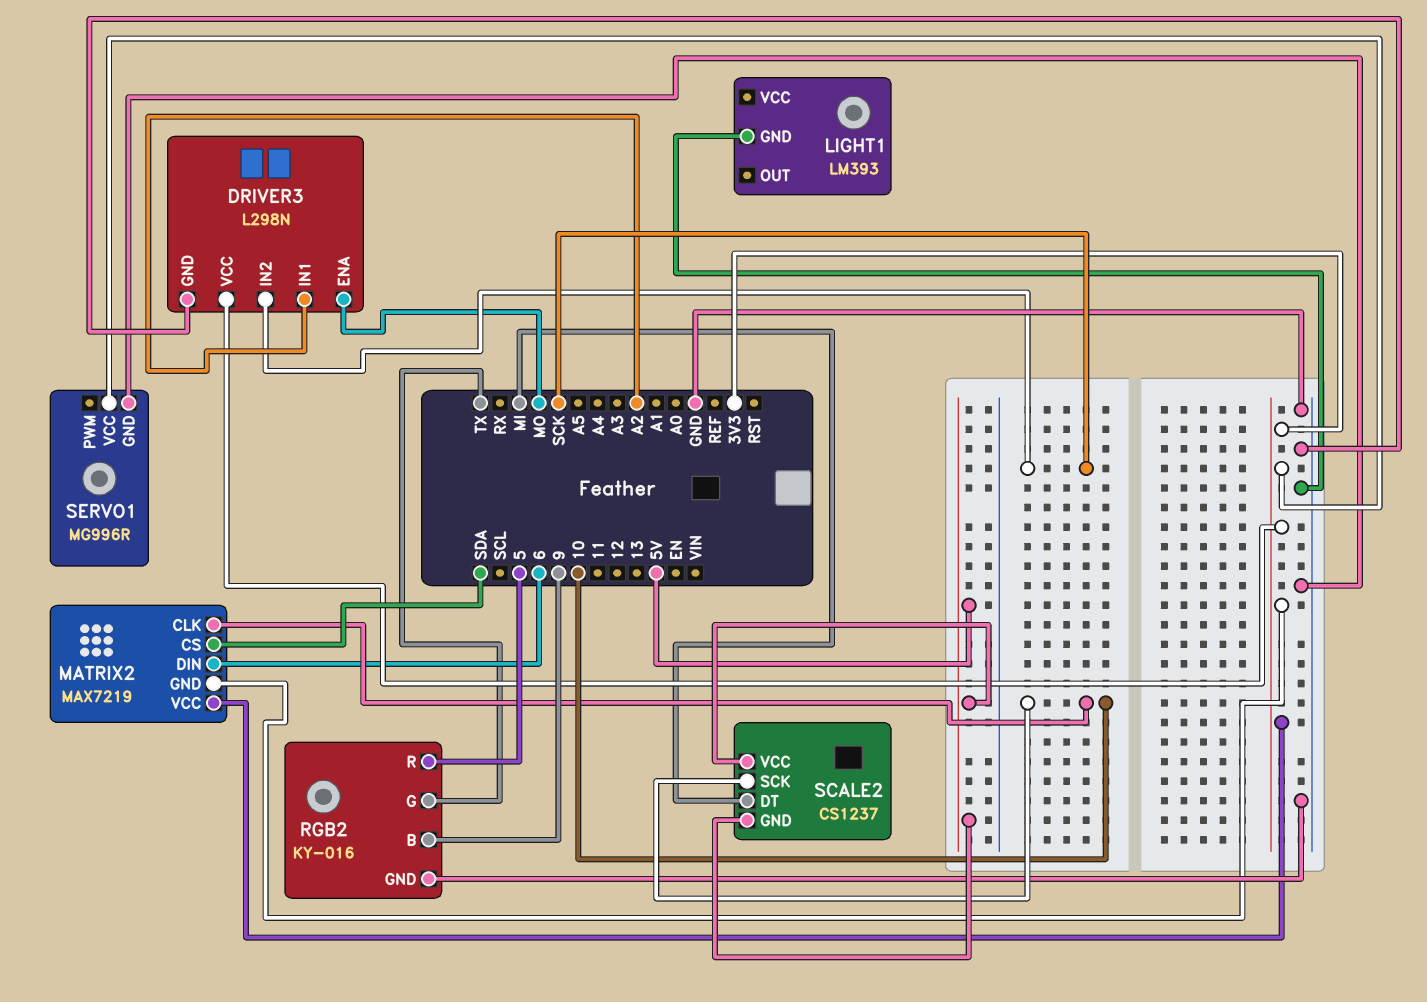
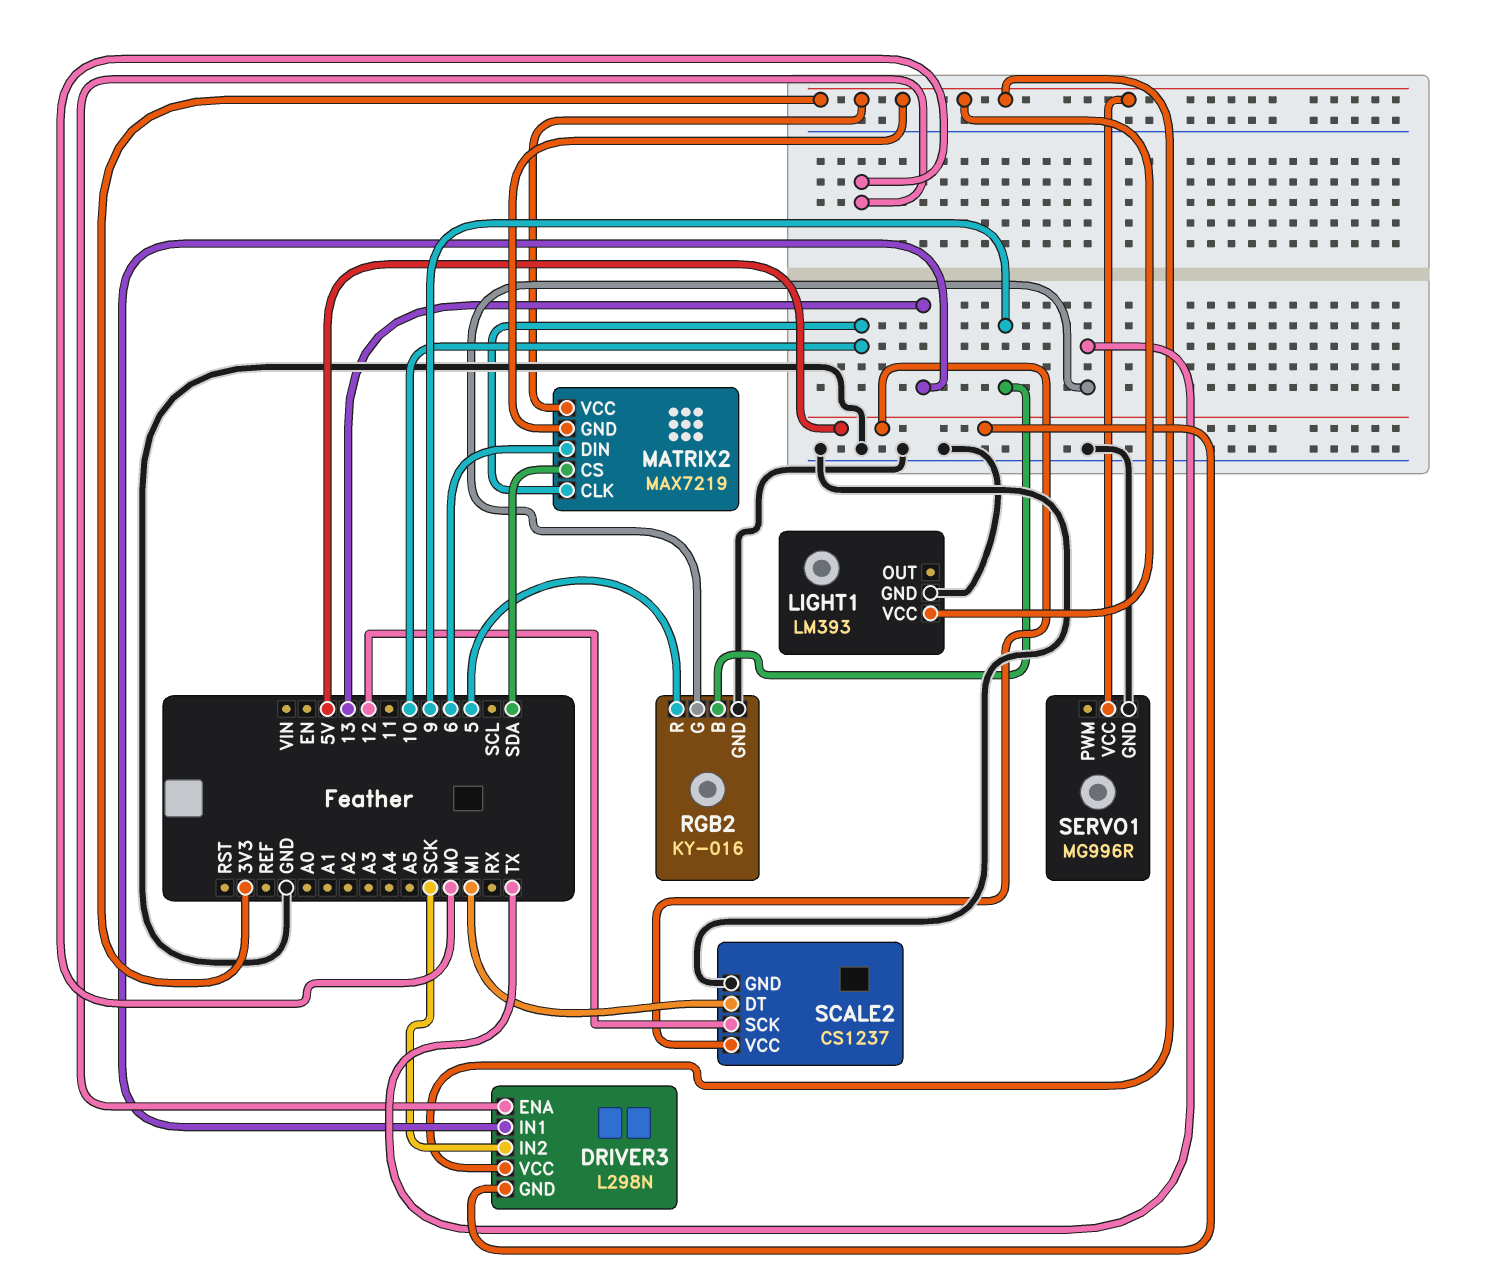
DRIVER3 pin GND: GND -> 5V
DRIVER3 pin IN1: A2 -> 13
LIGHT1 pin VCC: none -> 3V3
SCALE2 pin GND: 5V -> GND
SCALE2 pin SCK: 10 -> 12

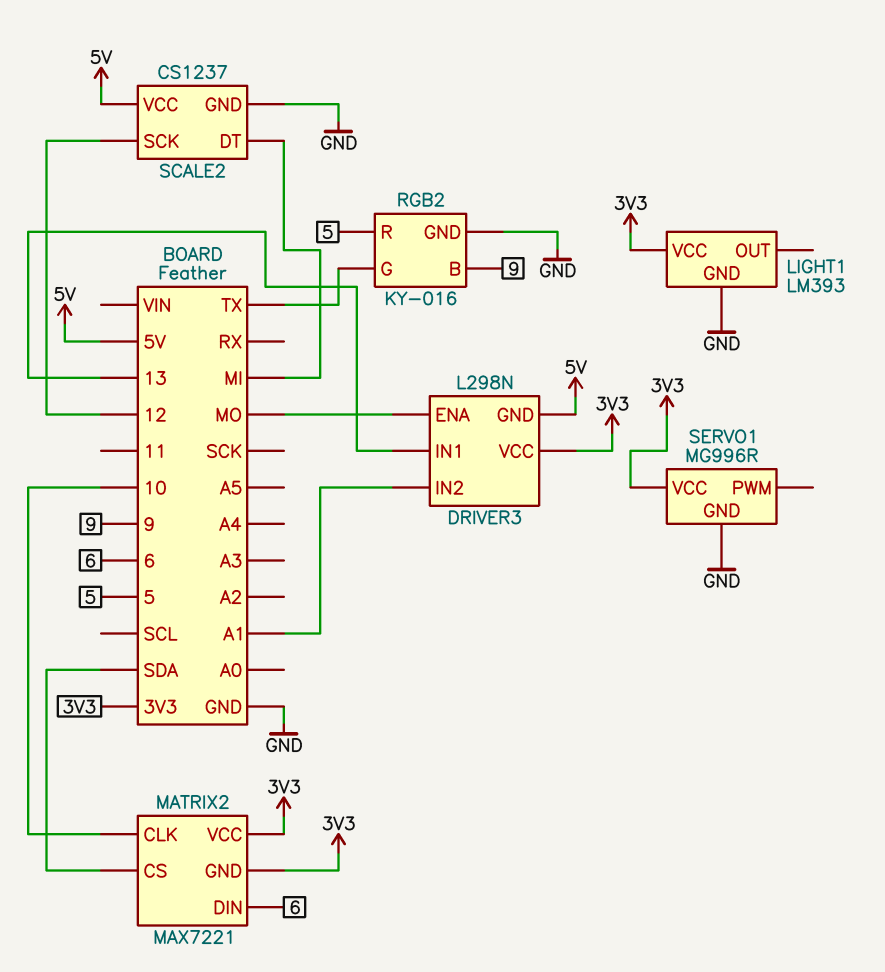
DRIVER3 pin IN2: SCK -> A1
MATRIX2: MAX7219 -> MAX7221

